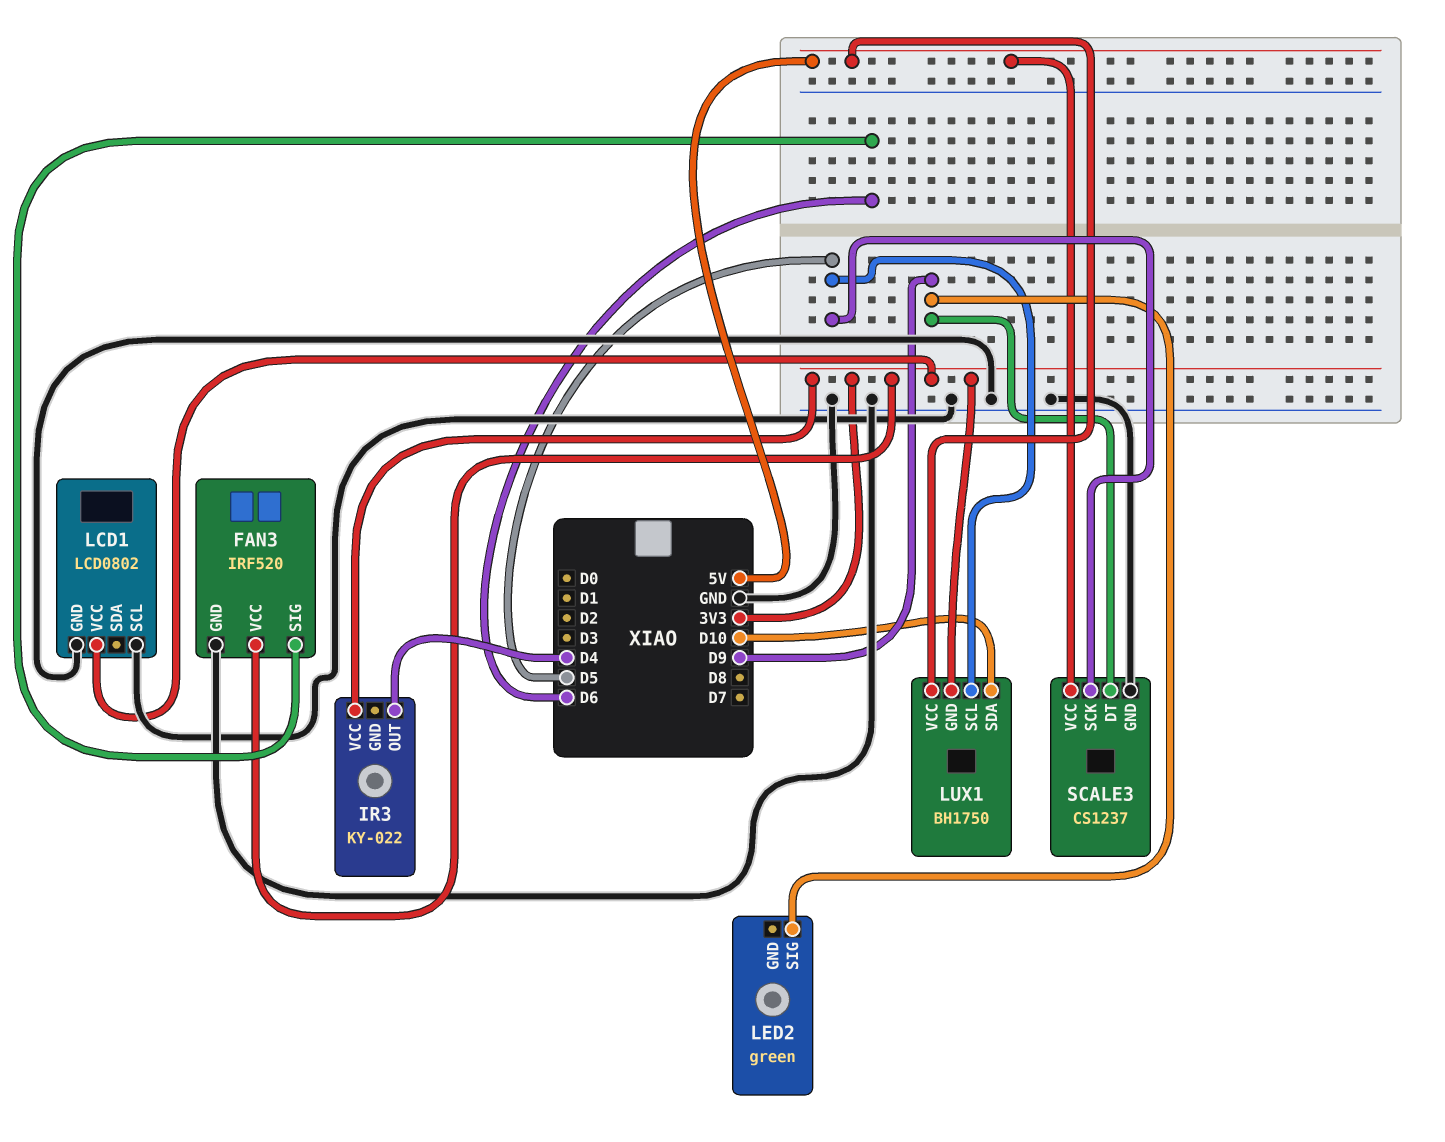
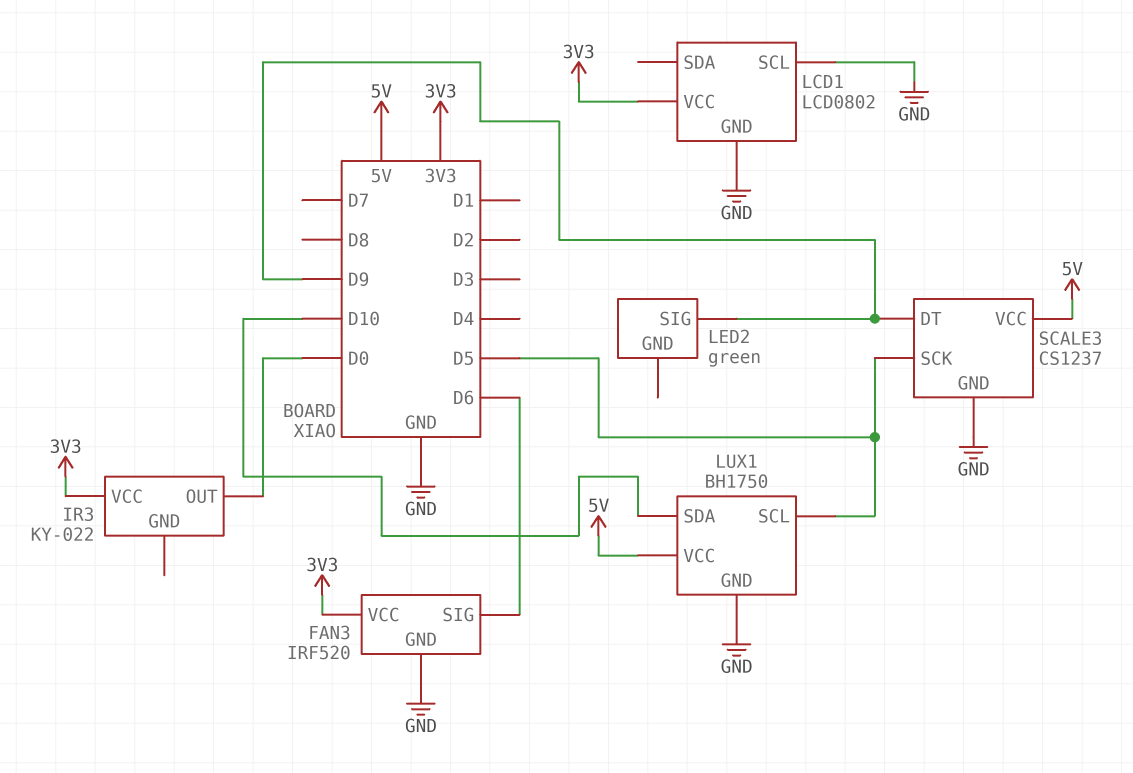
IR3 pin OUT: D4 -> D0
LUX1 pin GND: 3V3 -> GND

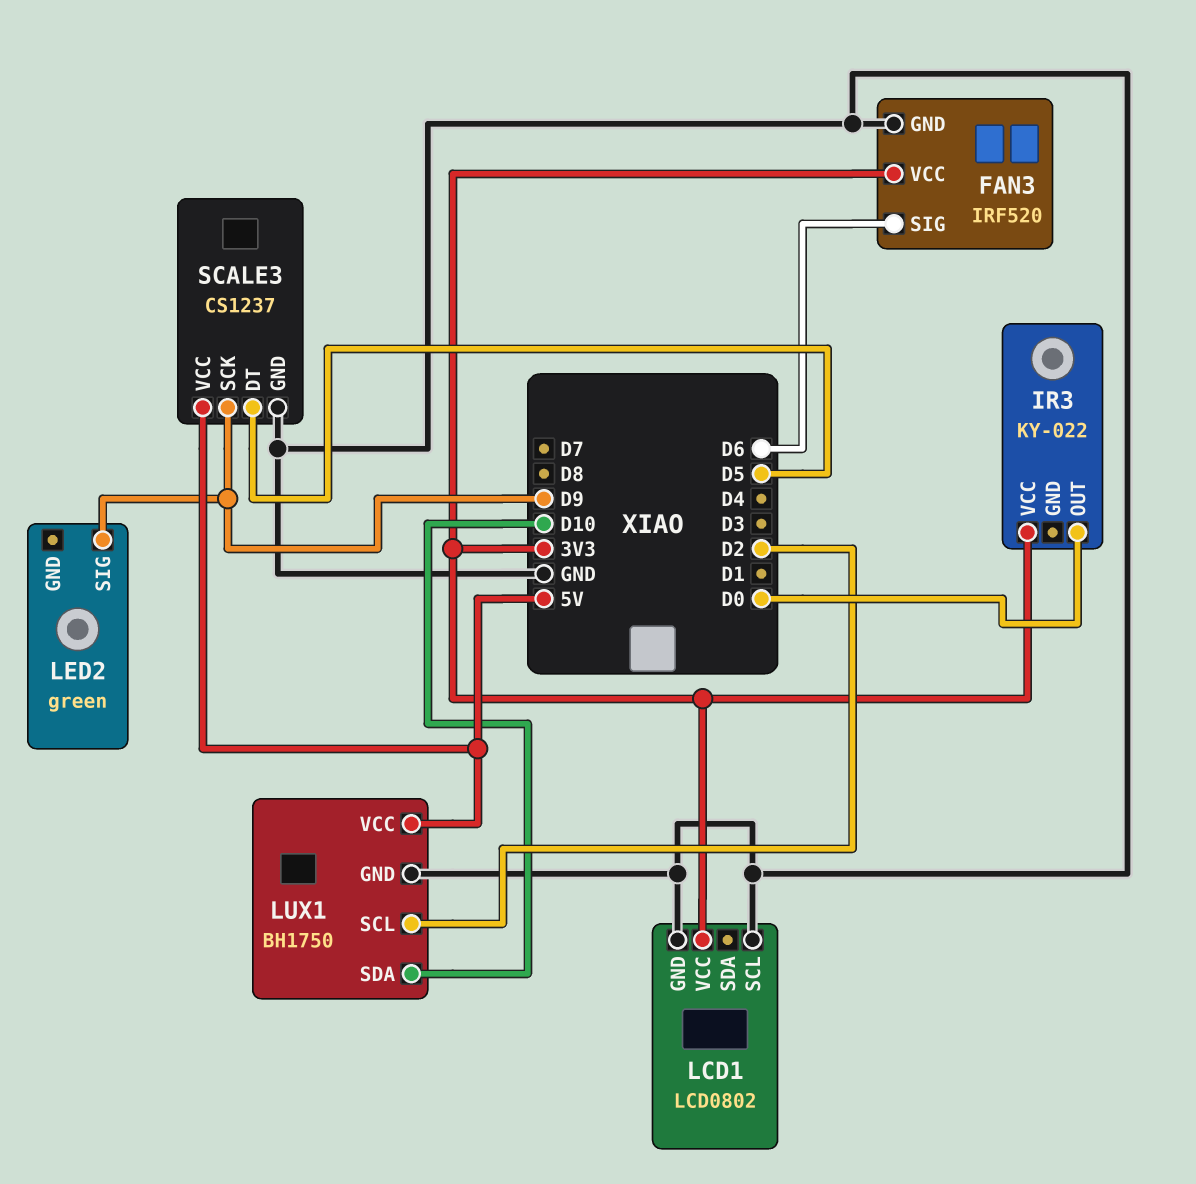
LUX1 pin SCL: D5 -> D2
SCALE3 pin DT: D9 -> D5
SCALE3 pin SCK: D5 -> D9

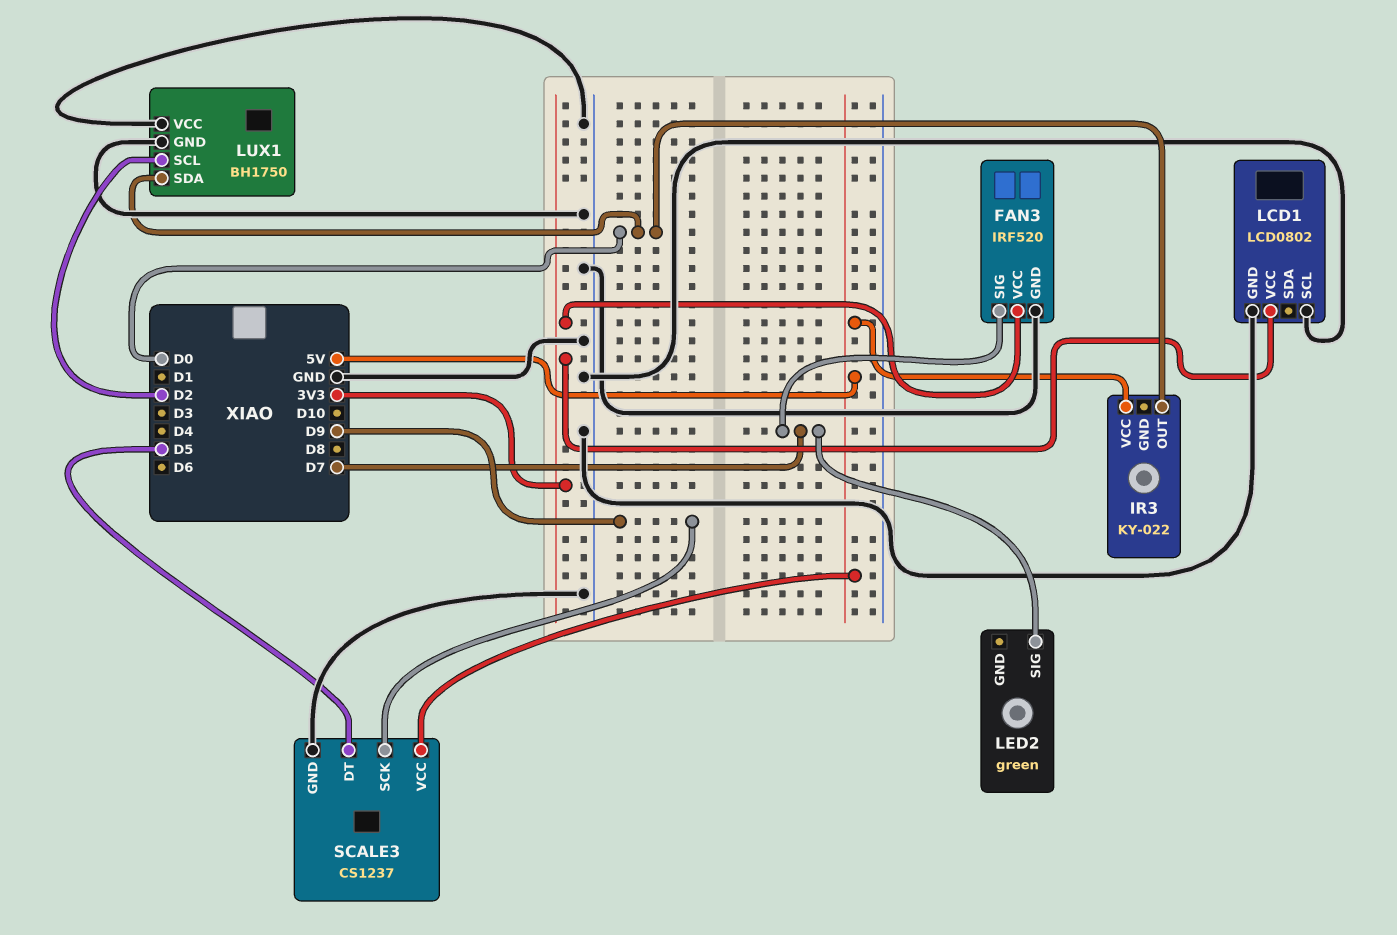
FAN3 pin SIG: D6 -> D7
IR3 pin VCC: 3V3 -> 5V
LED2 pin SIG: D9 -> D7
LUX1 pin SDA: D10 -> D0
LUX1 pin VCC: 5V -> GND

